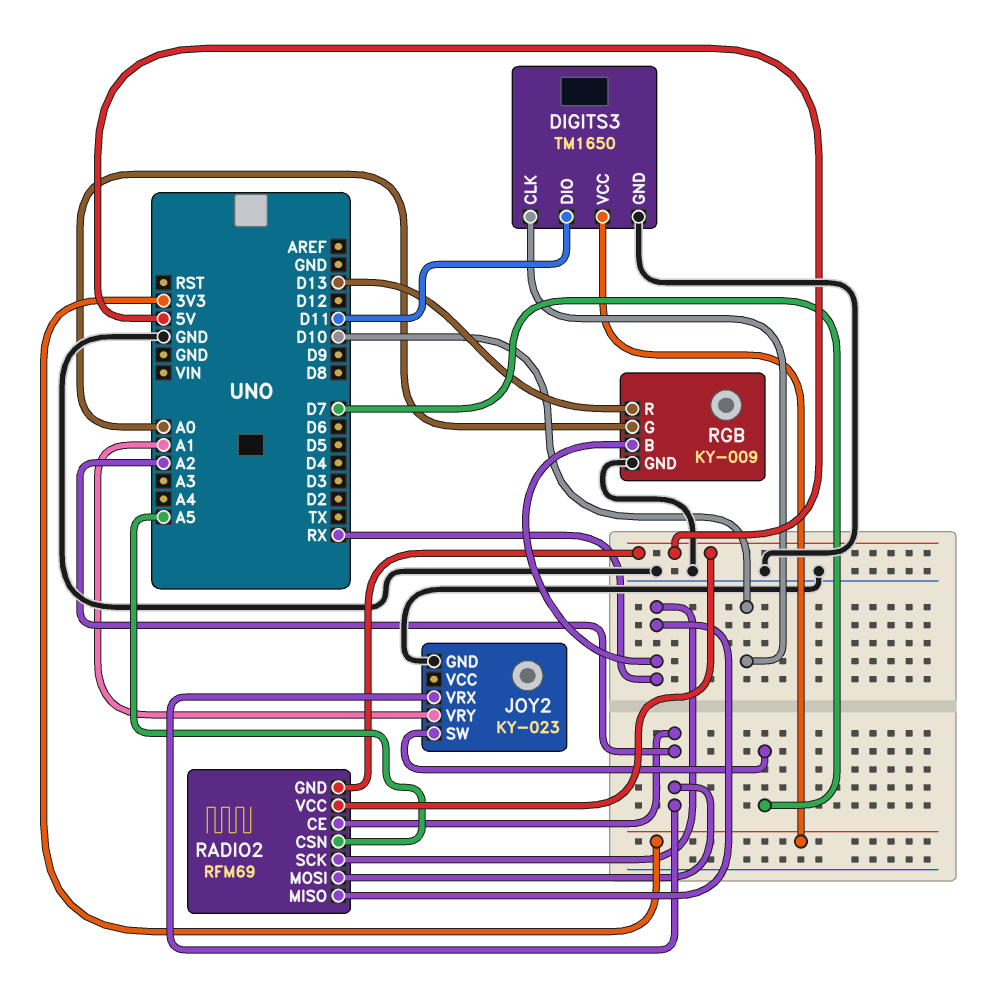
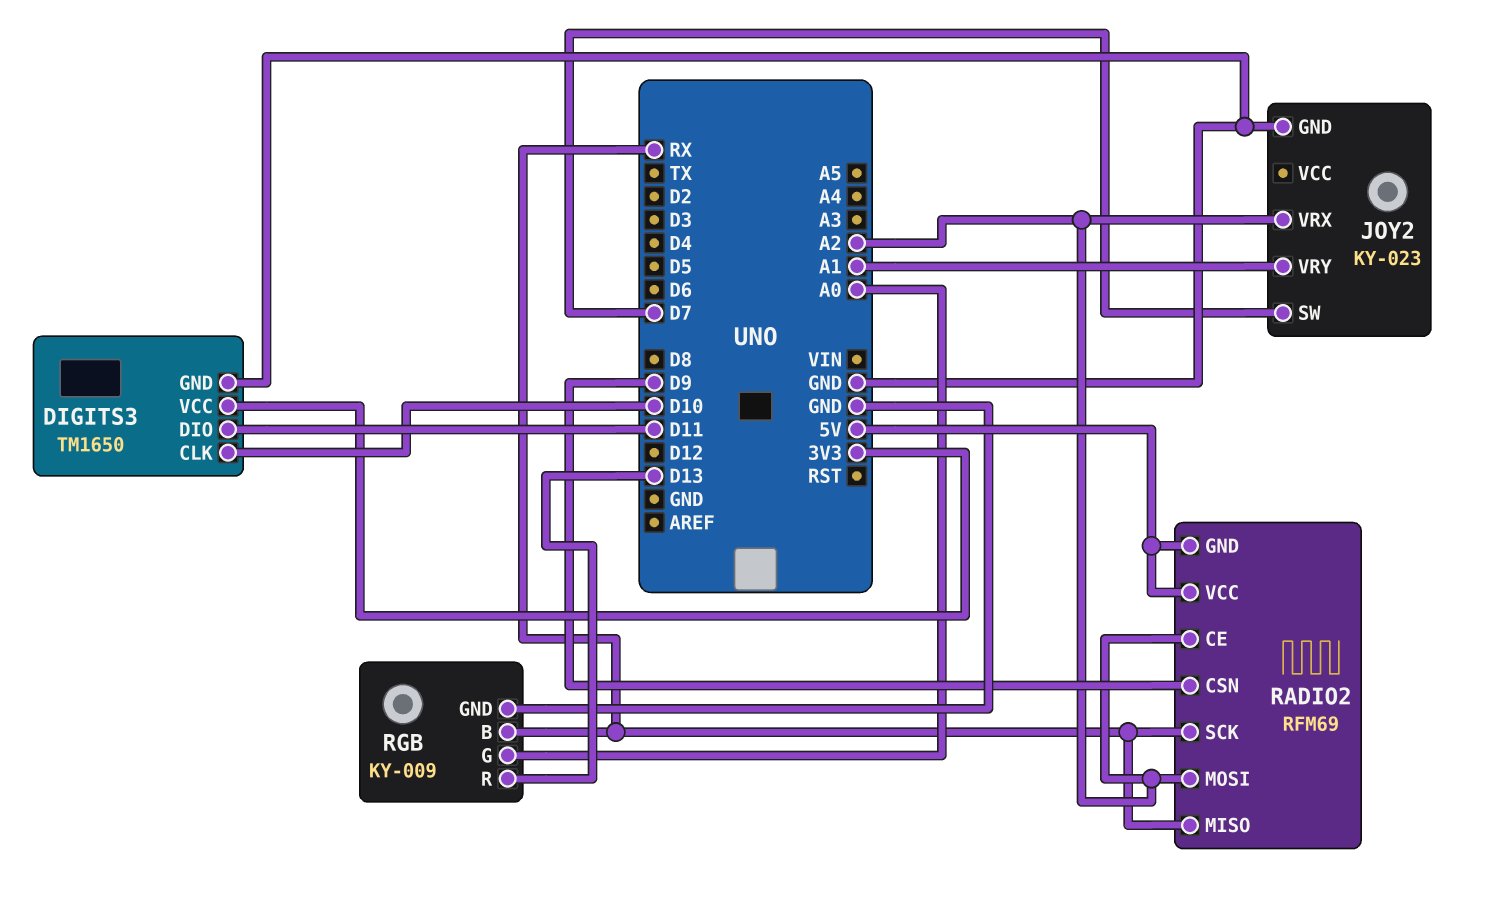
RADIO2 pin CSN: A5 -> D9

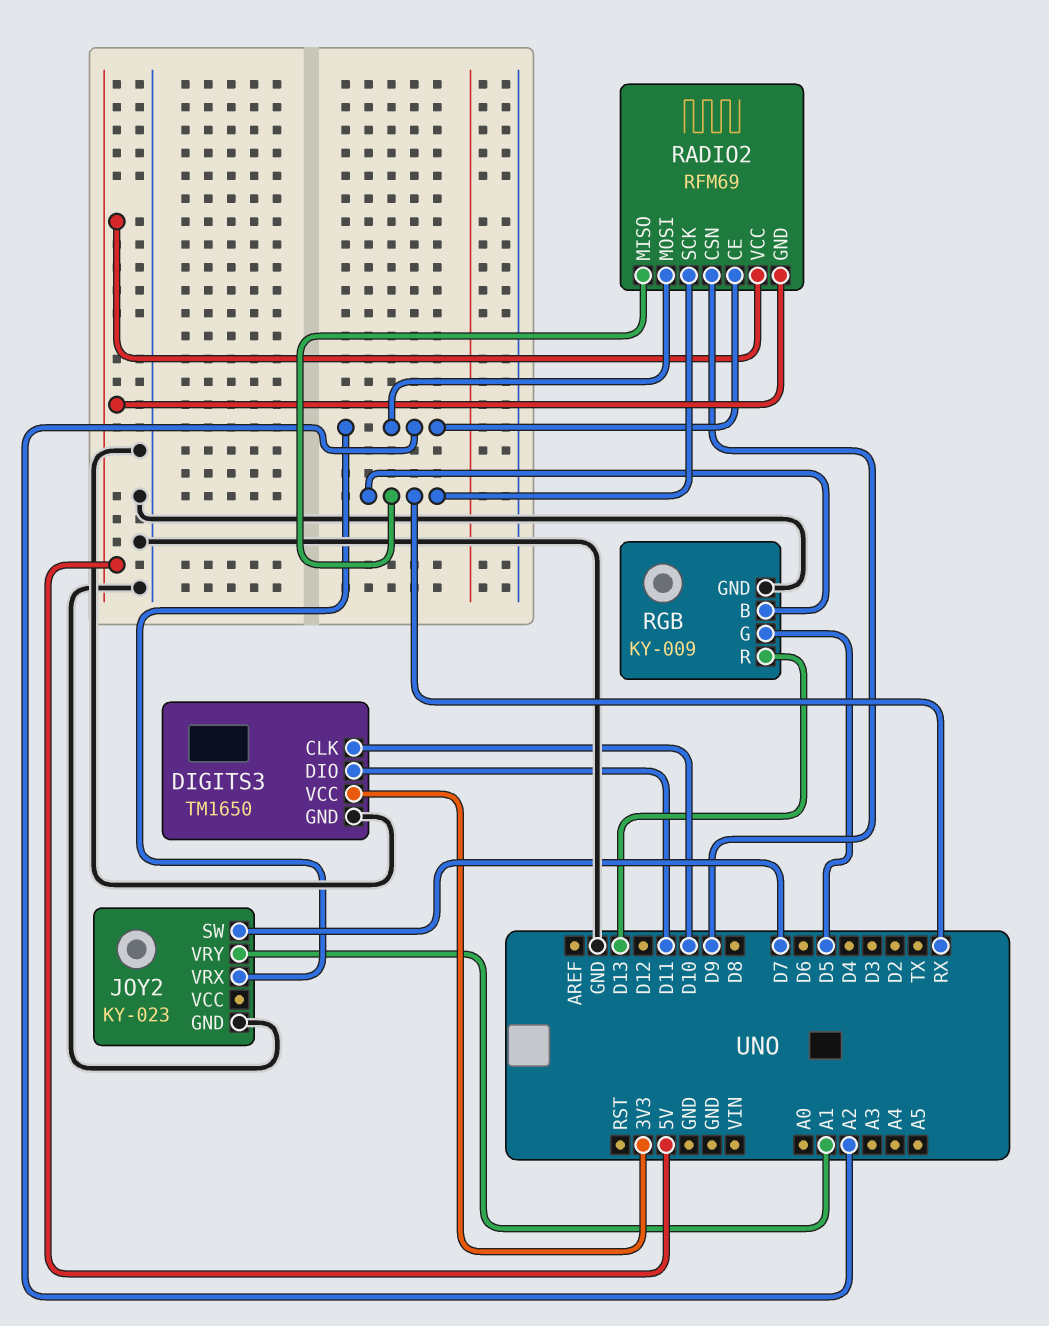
RGB pin G: A0 -> D5

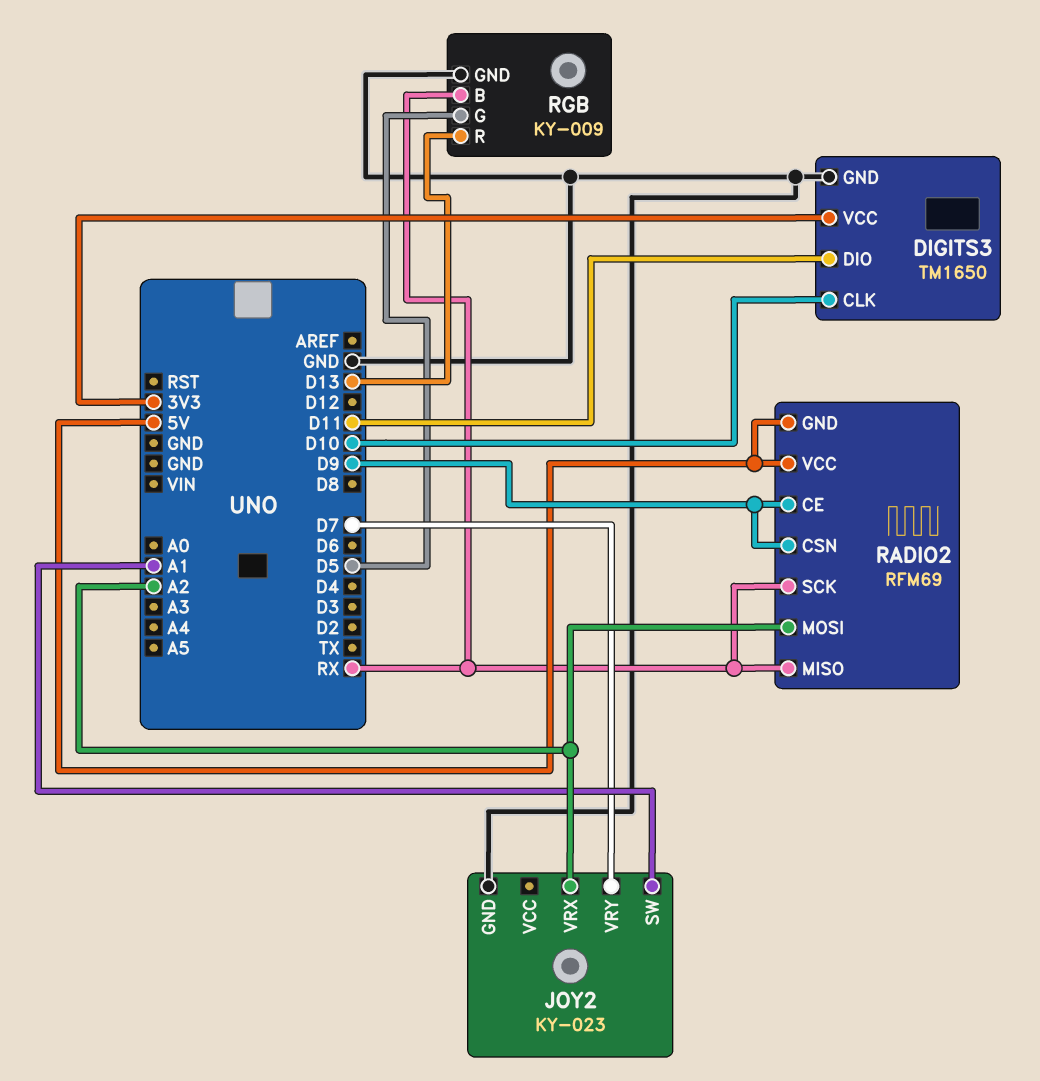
JOY2 pin SW: D7 -> A1
JOY2 pin VRY: A1 -> D7
RADIO2 pin CE: A2 -> D9

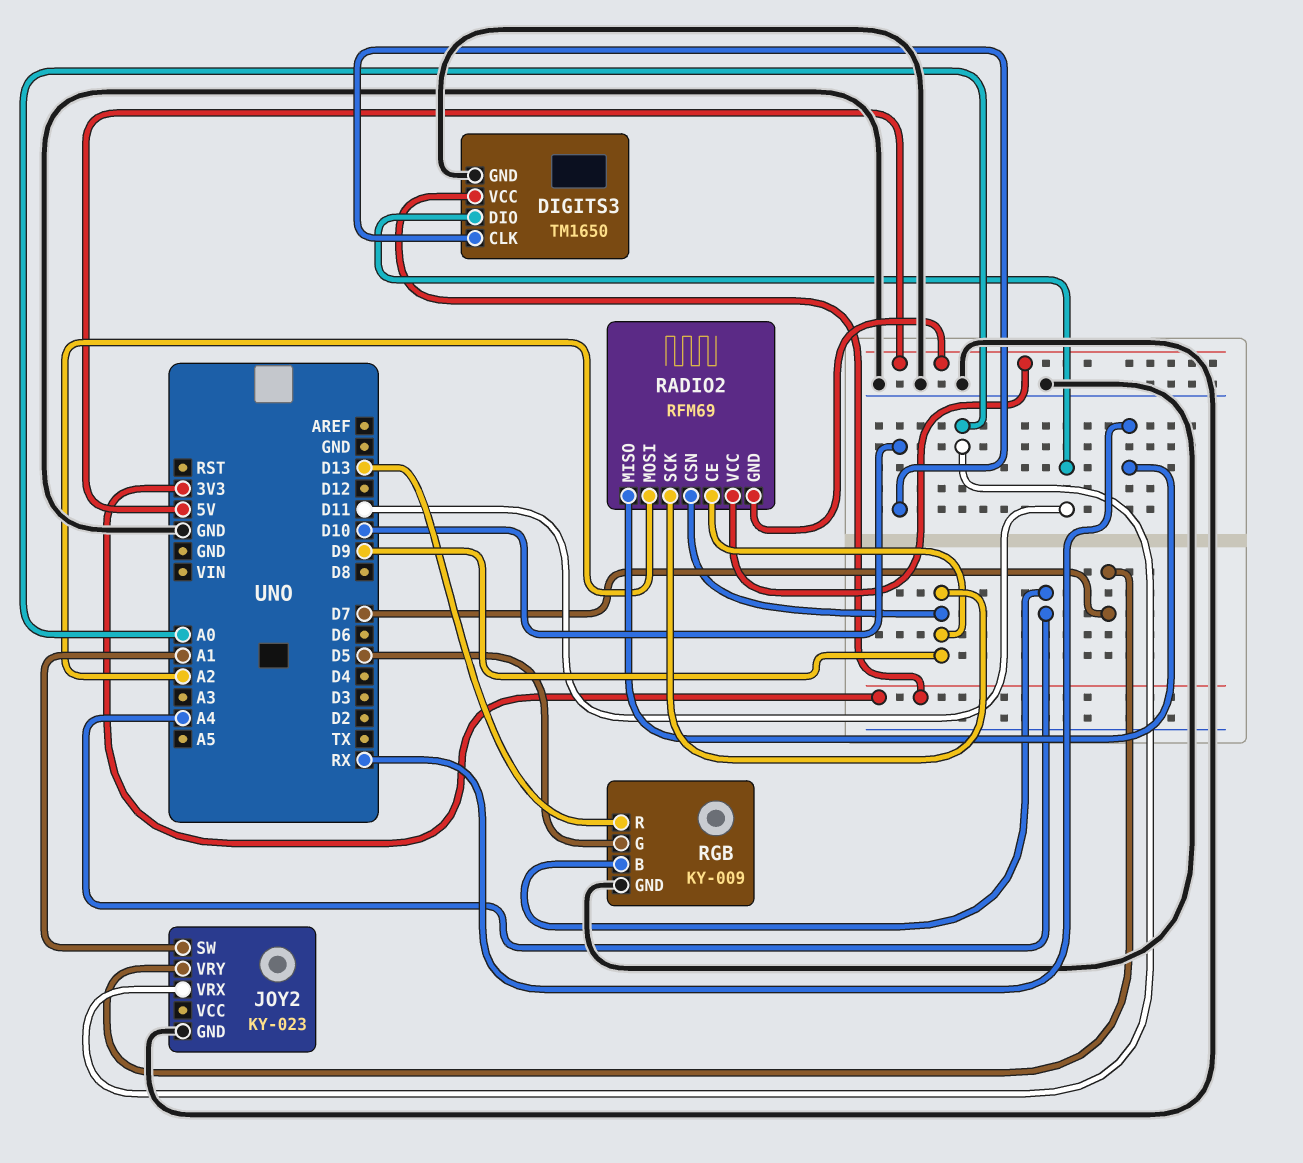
JOY2 pin VRX: A2 -> A0
RADIO2 pin SCK: RX -> D9
RGB pin B: RX -> A4

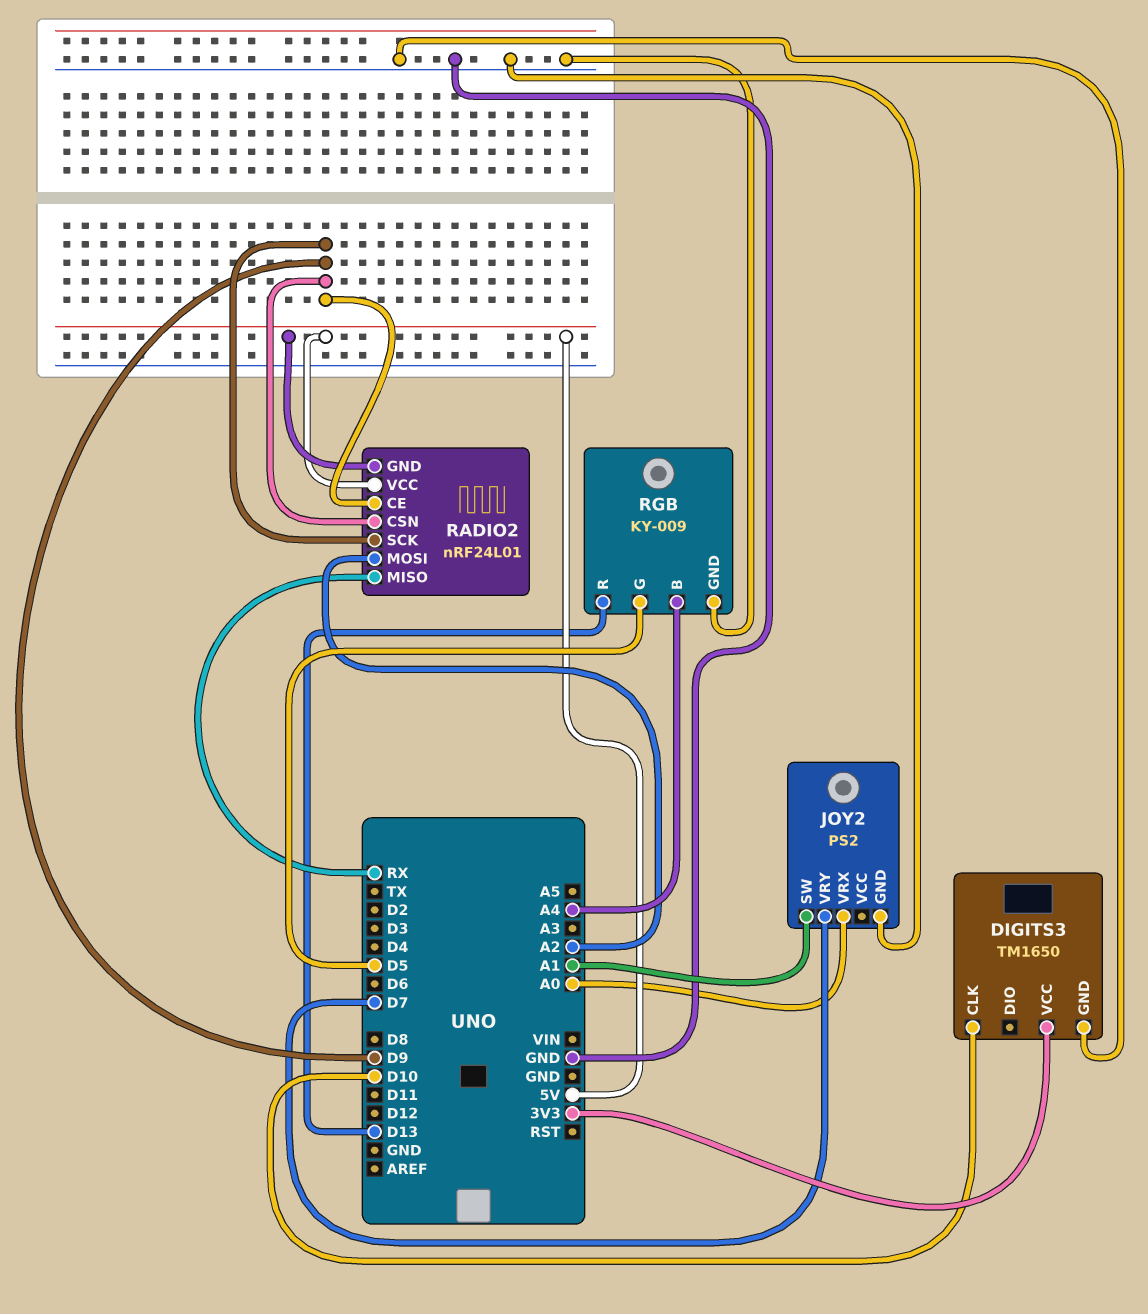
DIGITS3 pin DIO: D11 -> none
JOY2: KY-023 -> PS2
RADIO2: RFM69 -> nRF24L01

